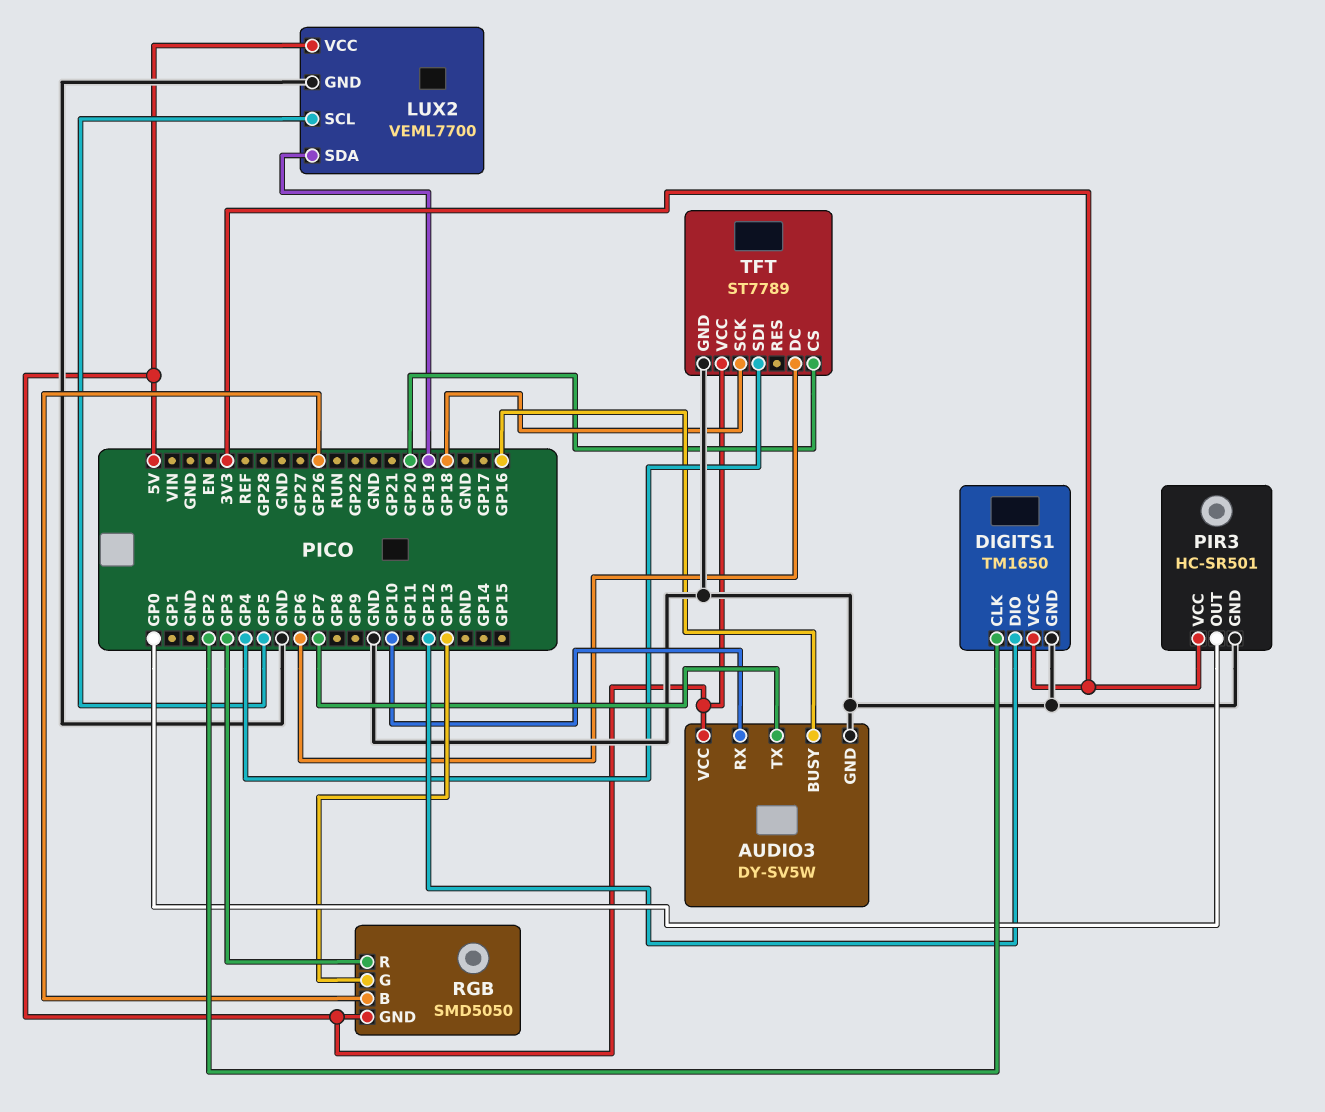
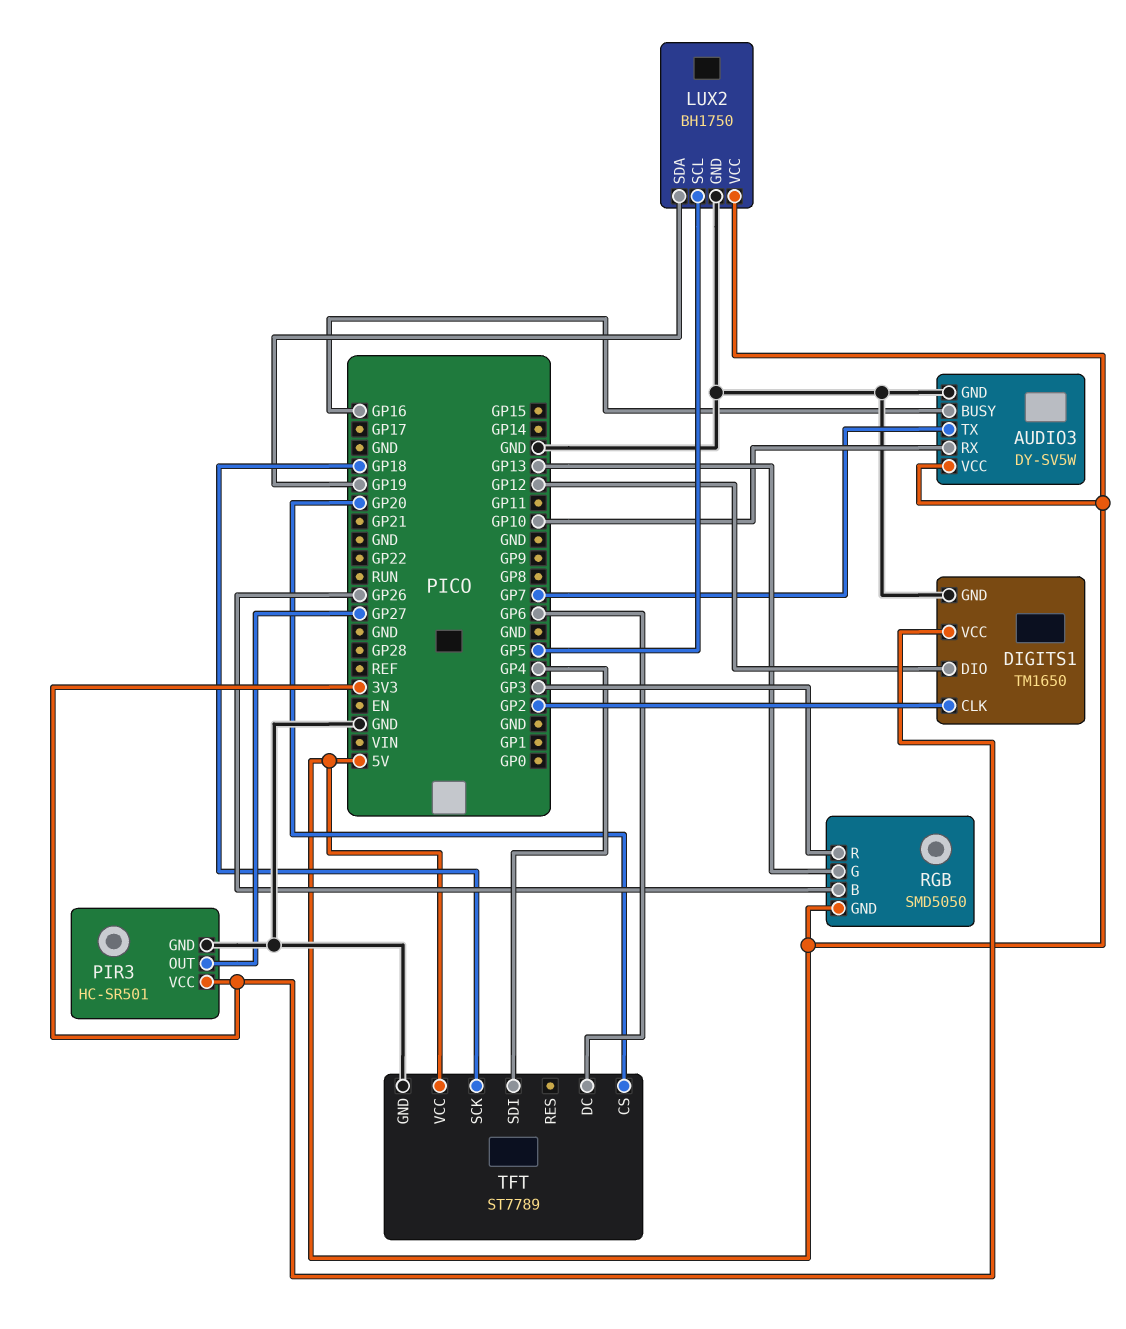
LUX2: VEML7700 -> BH1750
PIR3 pin OUT: GP0 -> GP27

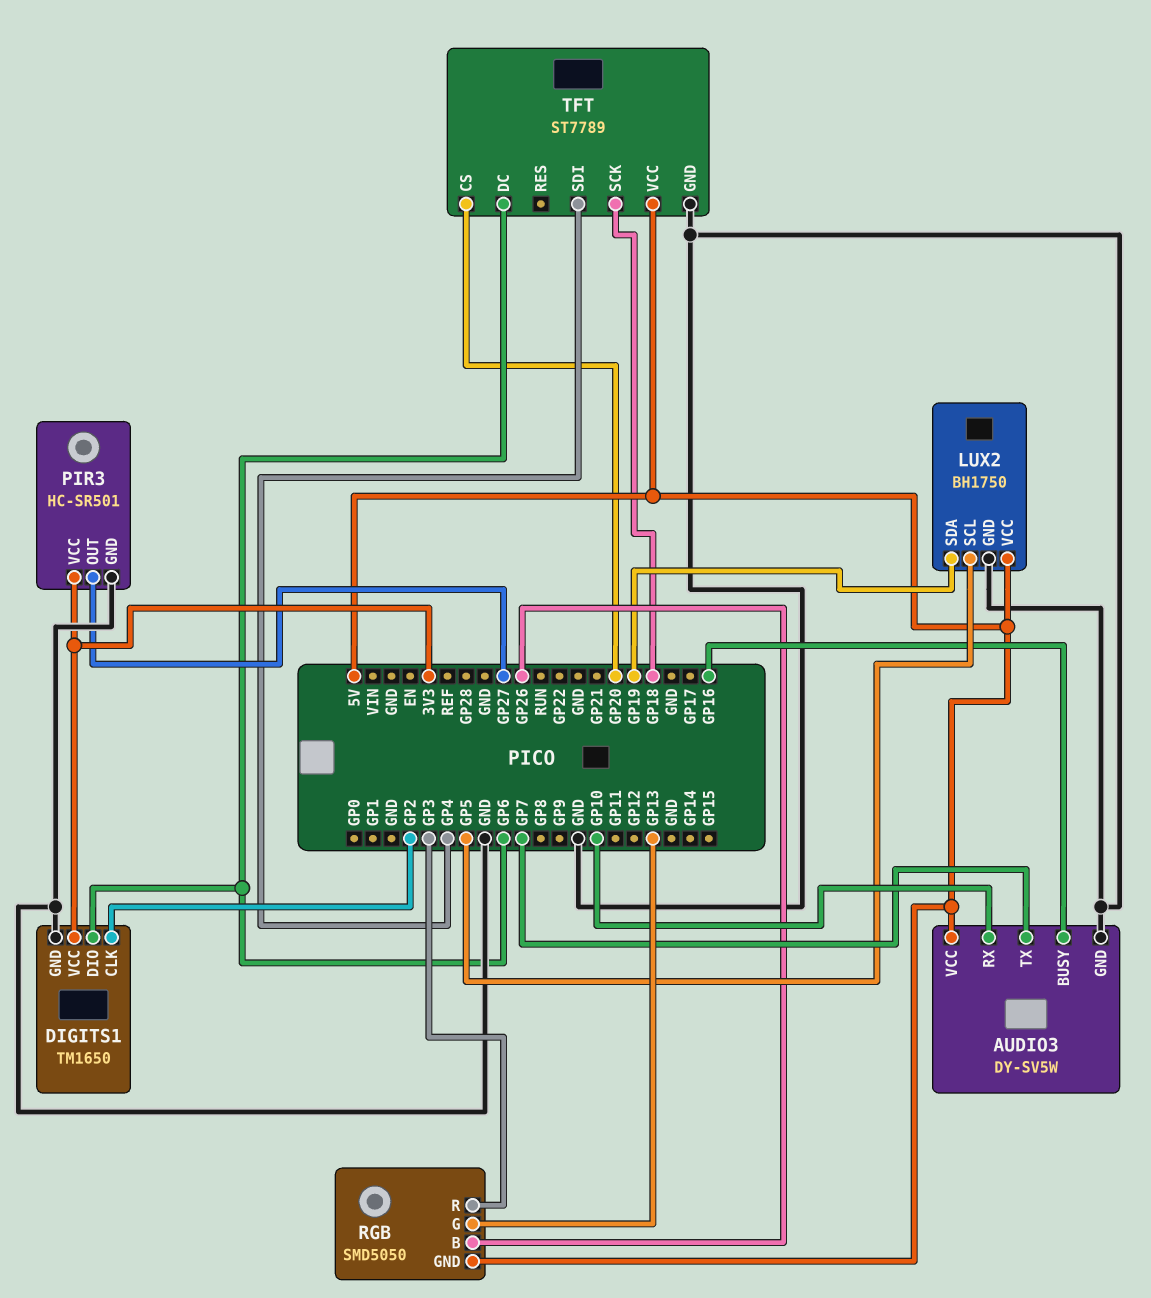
DIGITS1 pin DIO: GP12 -> GP6

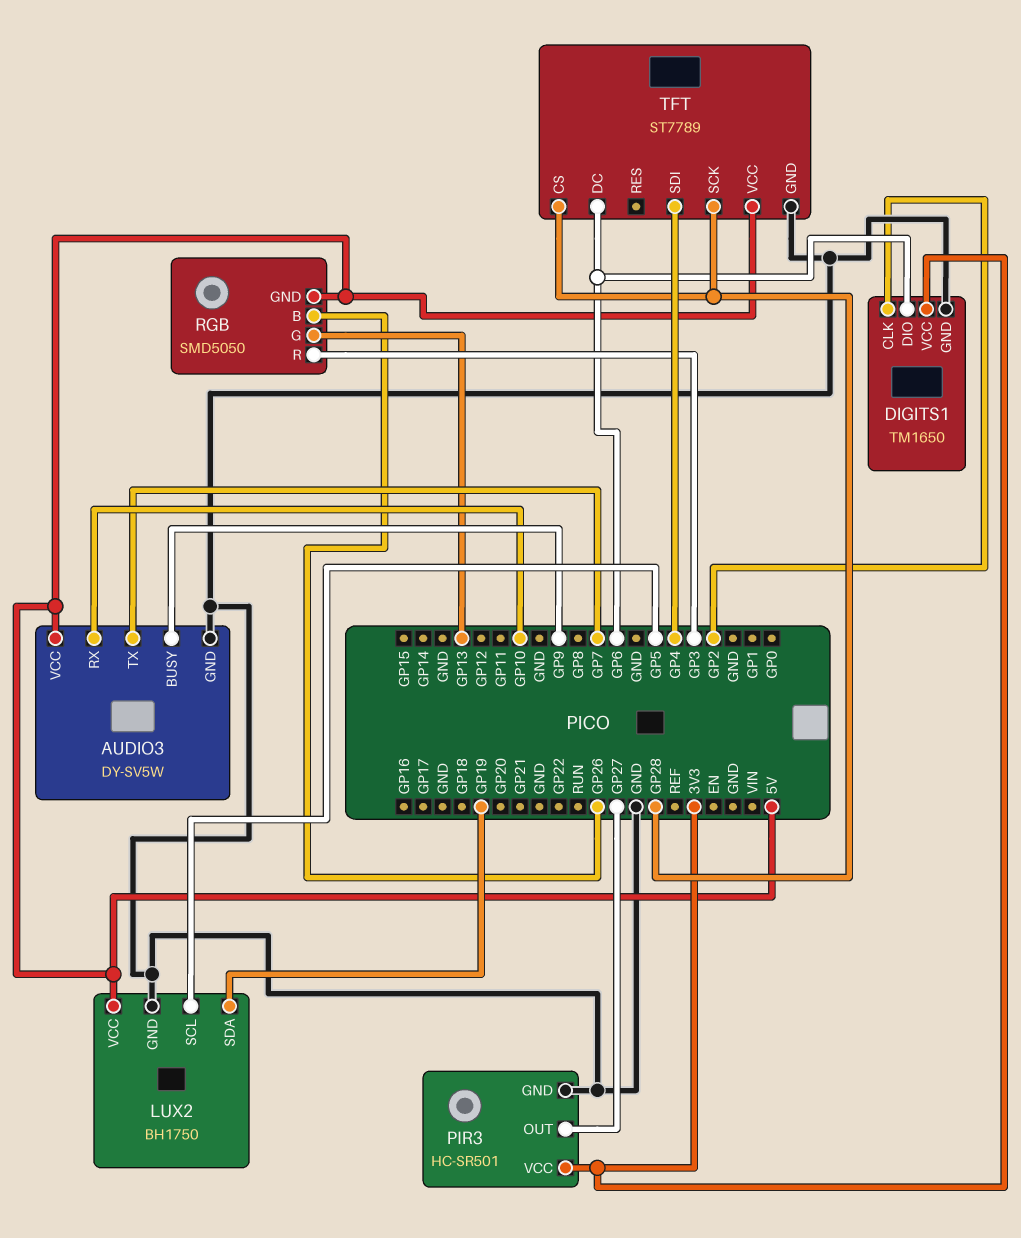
AUDIO3 pin BUSY: GP16 -> GP9
TFT pin CS: GP20 -> GP28
TFT pin SCK: GP18 -> GP28

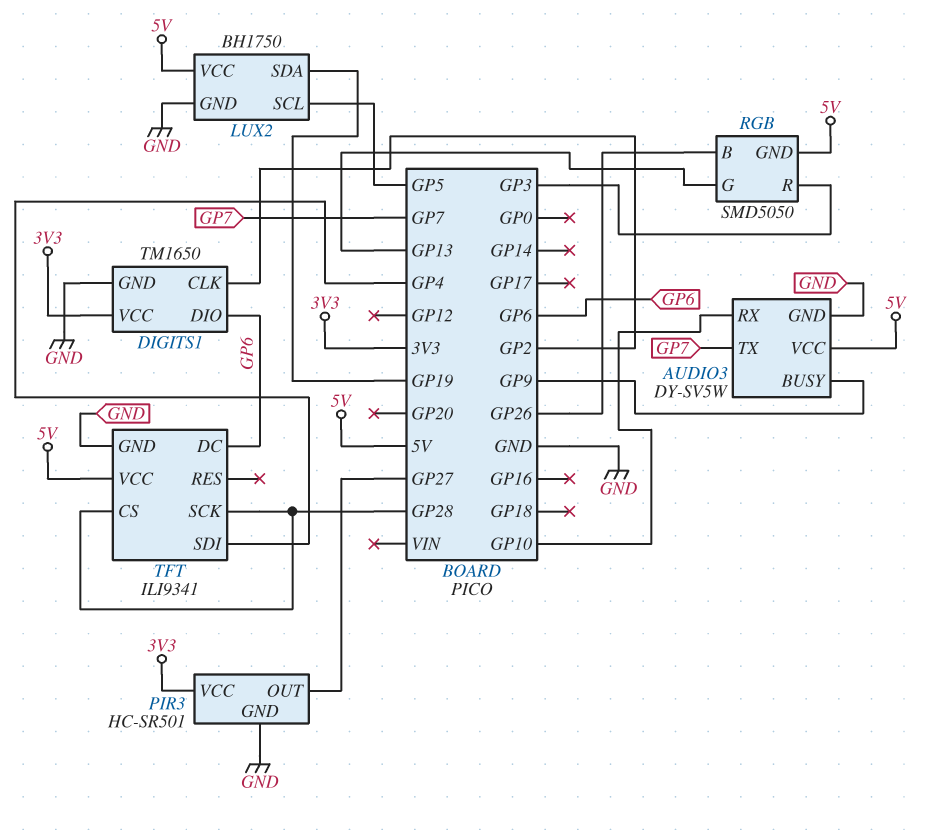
TFT: ST7789 -> ILI9341

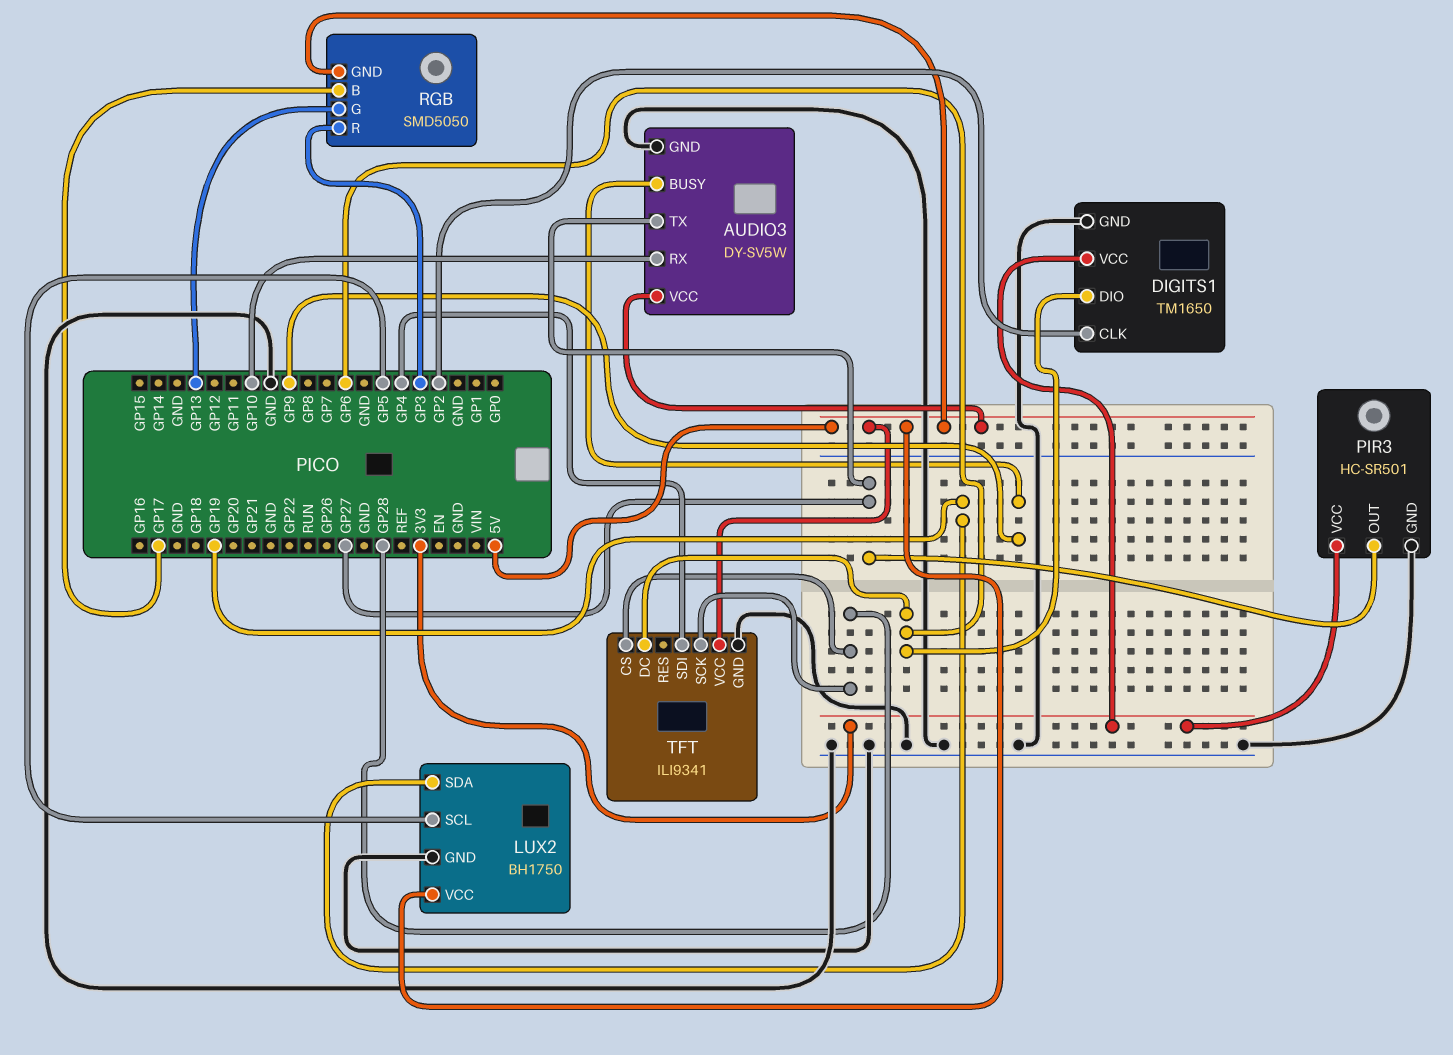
AUDIO3 pin TX: GP7 -> GP27
RGB pin B: GP26 -> GP17

